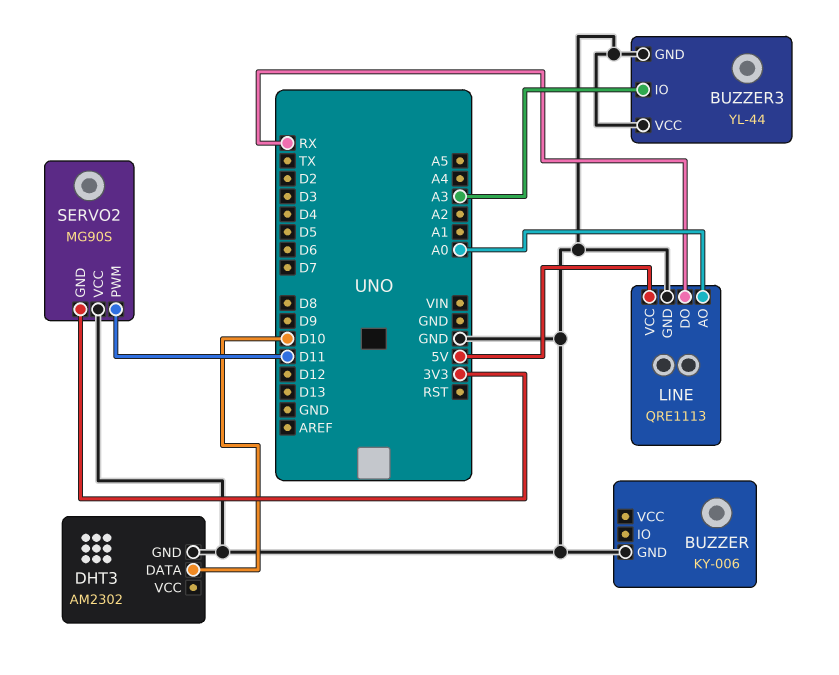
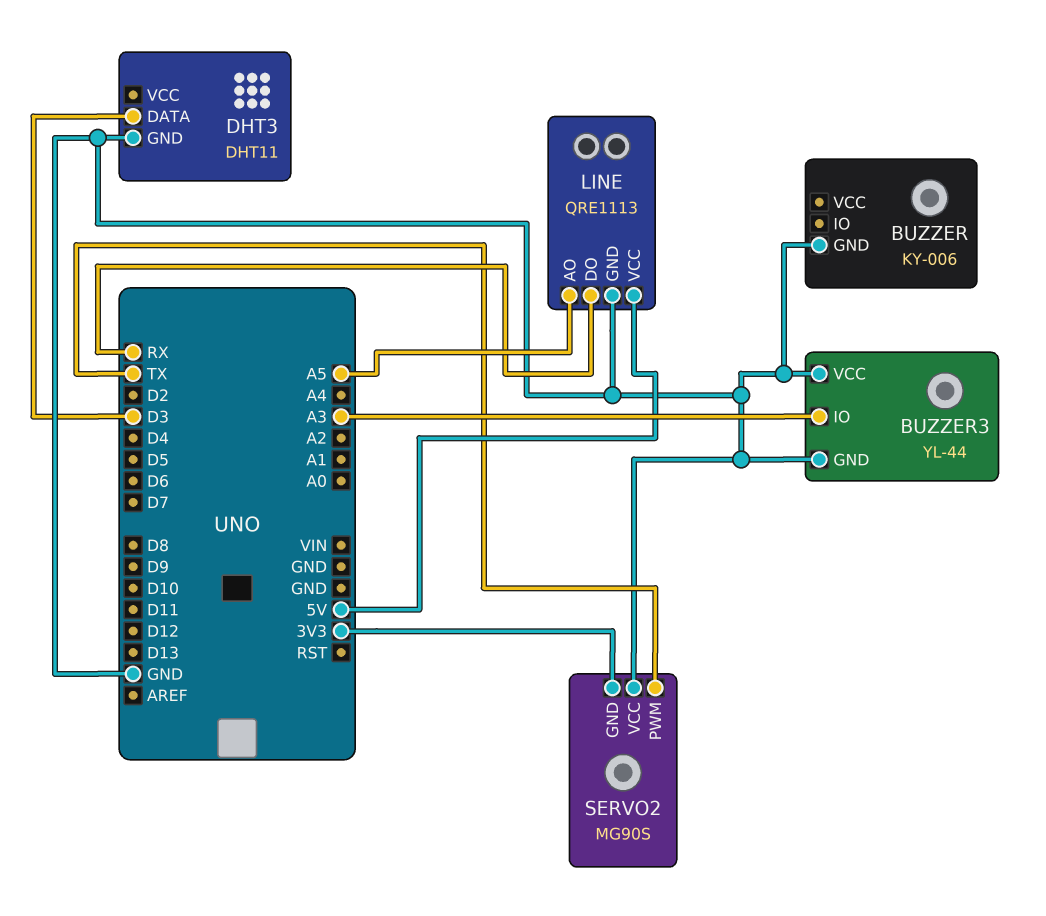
DHT3: AM2302 -> DHT11
DHT3 pin DATA: D10 -> D3
LINE pin AO: A0 -> A5
SERVO2 pin PWM: D11 -> TX

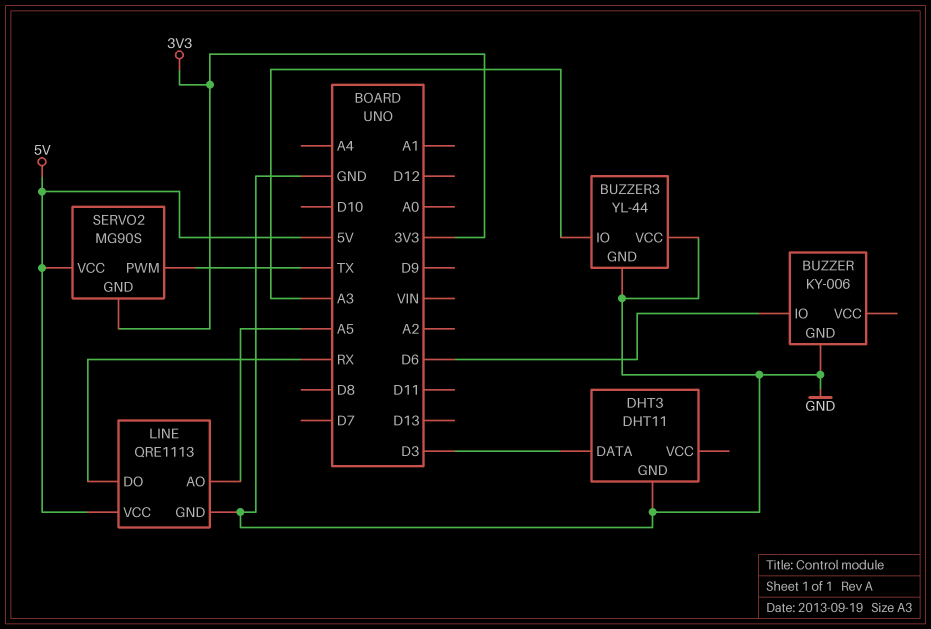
BUZZER pin IO: none -> D6
SERVO2 pin VCC: GND -> 5V

